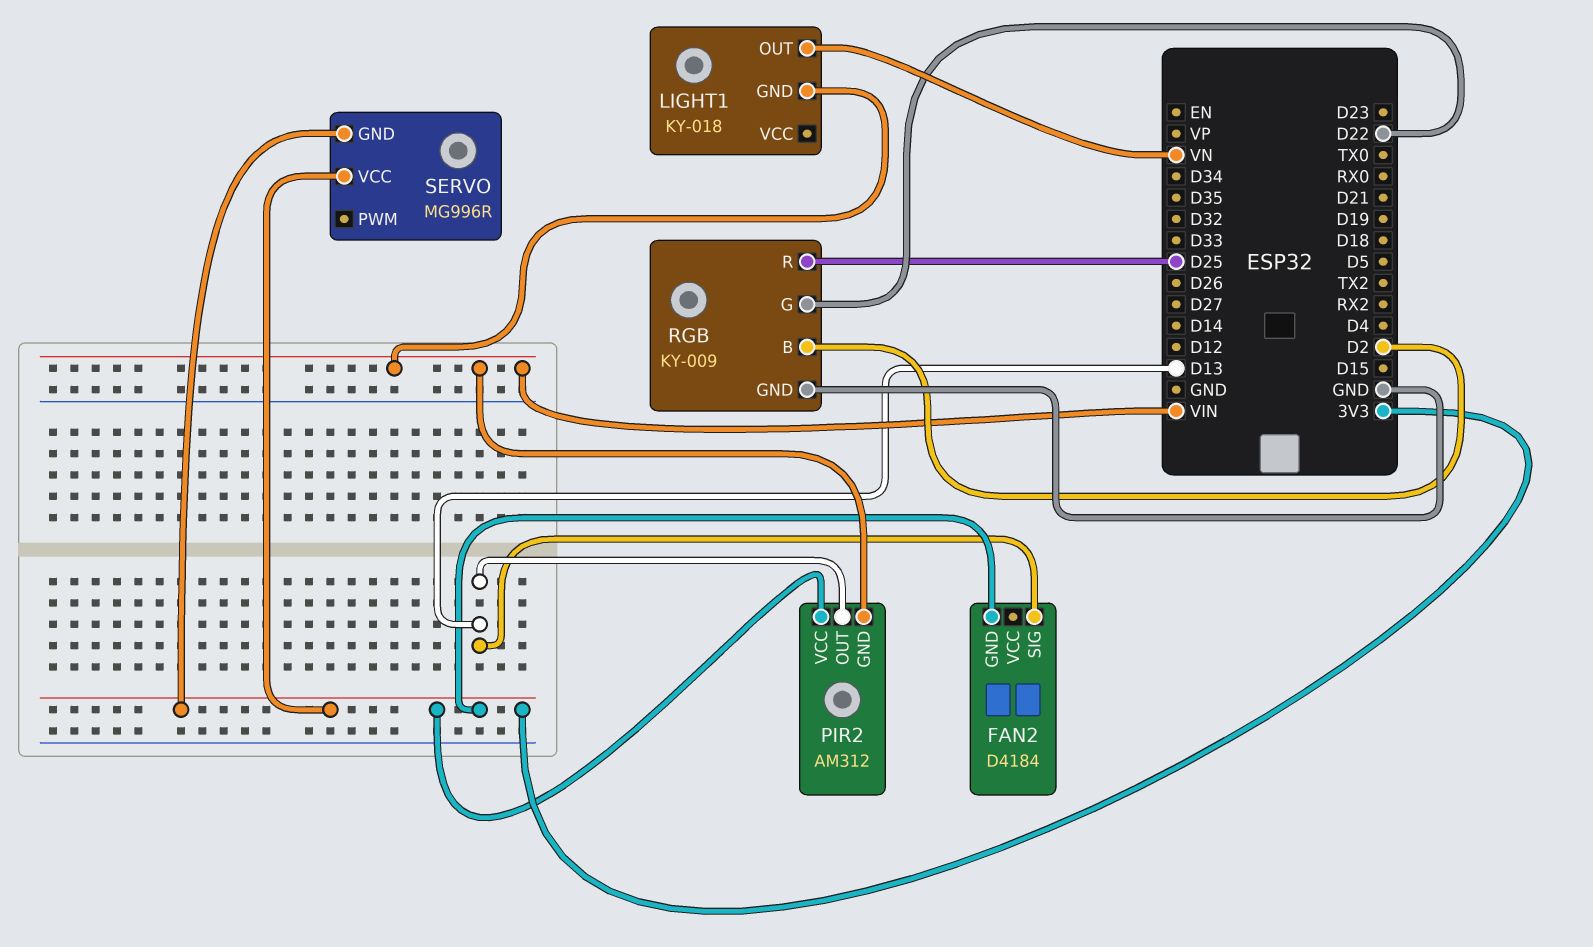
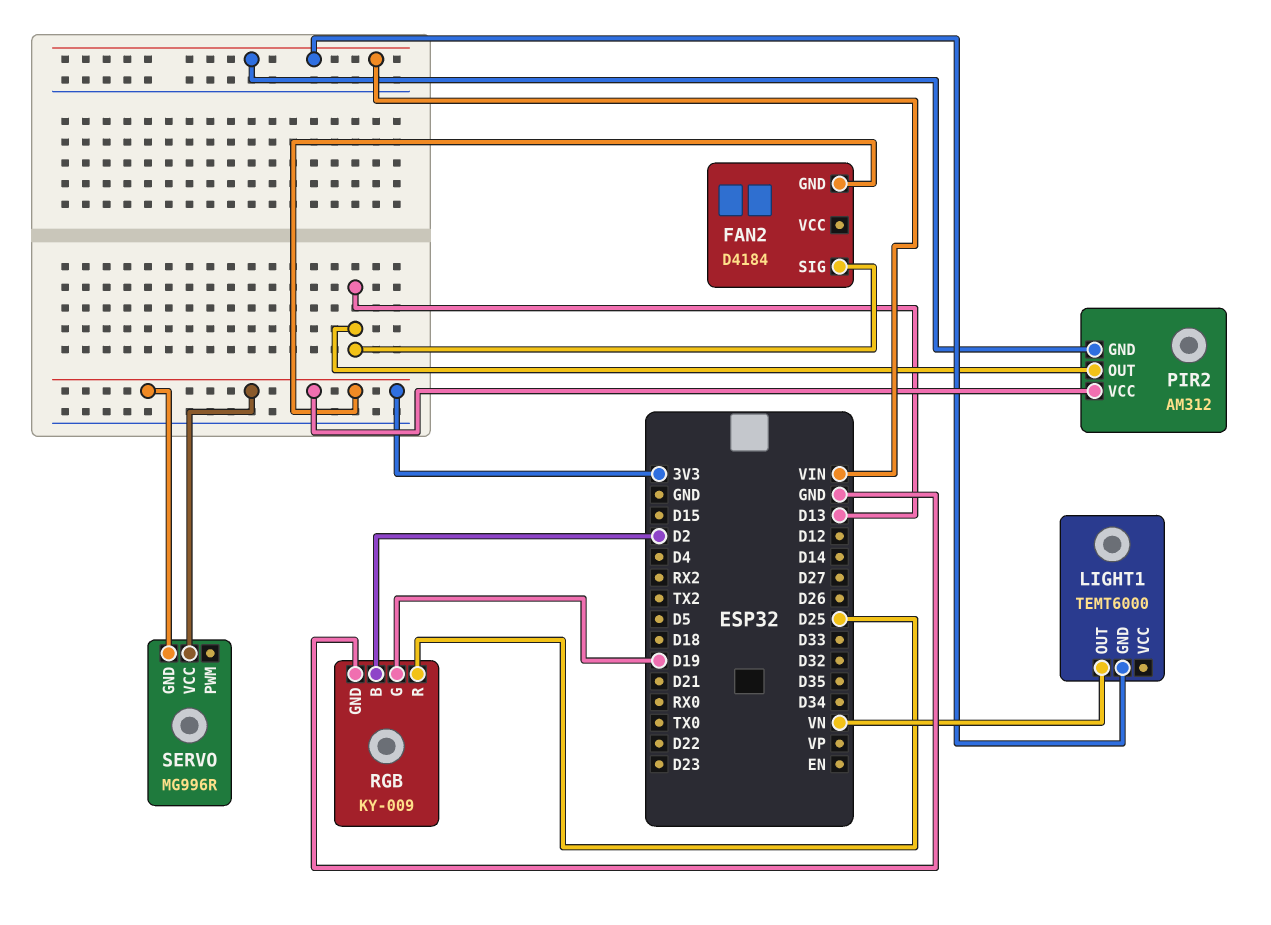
LIGHT1: KY-018 -> TEMT6000
RGB pin G: D22 -> D19

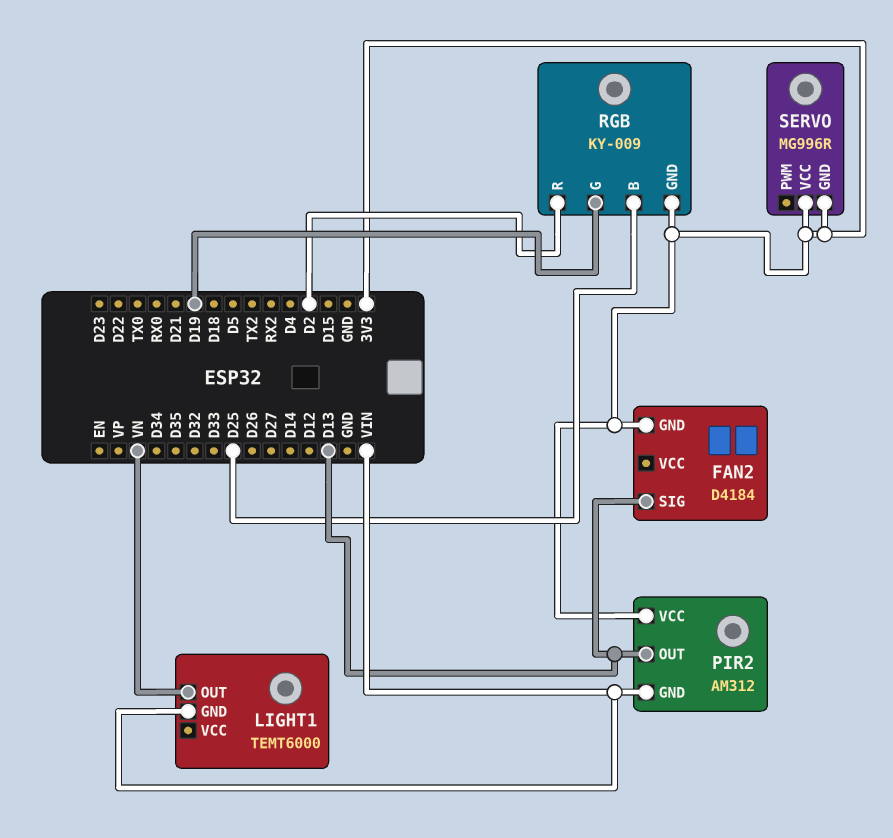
RGB pin B: D2 -> D25
RGB pin GND: GND -> 3V3
RGB pin R: D25 -> D2

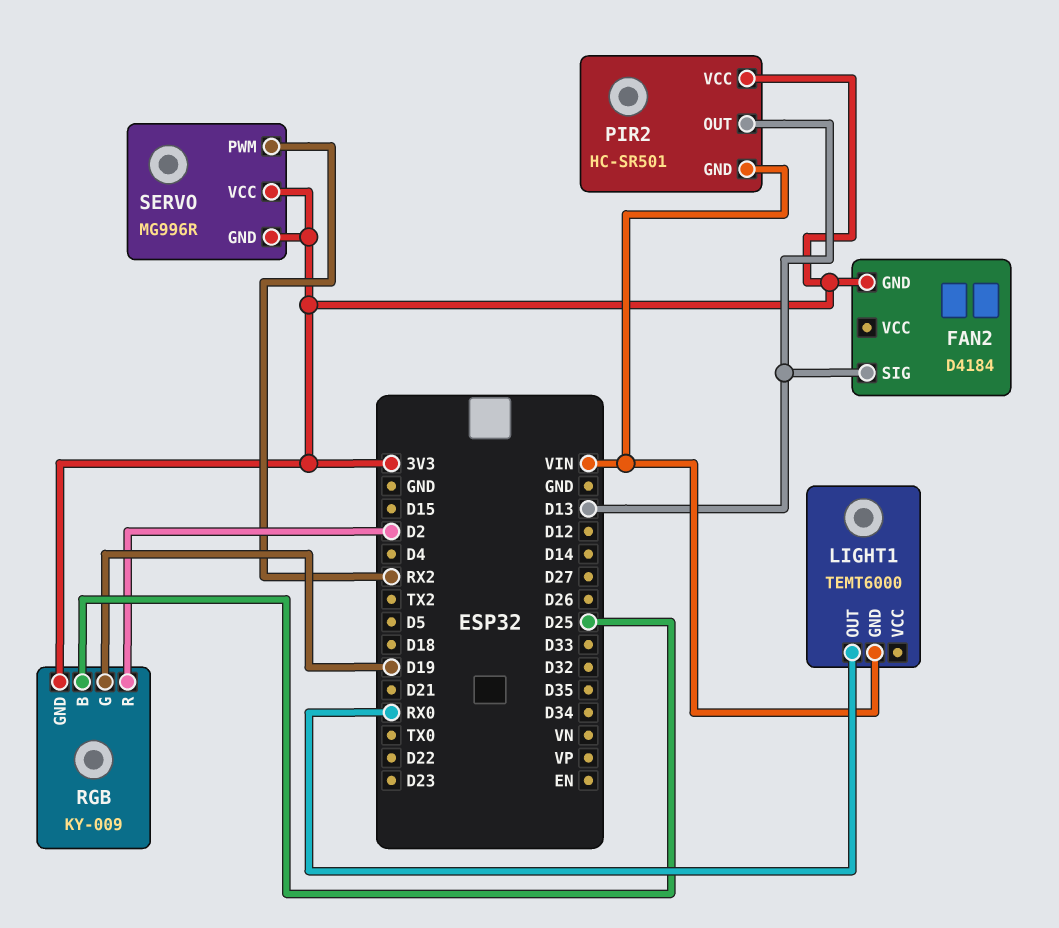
LIGHT1 pin OUT: VN -> RX0
PIR2: AM312 -> HC-SR501
SERVO pin PWM: none -> RX2

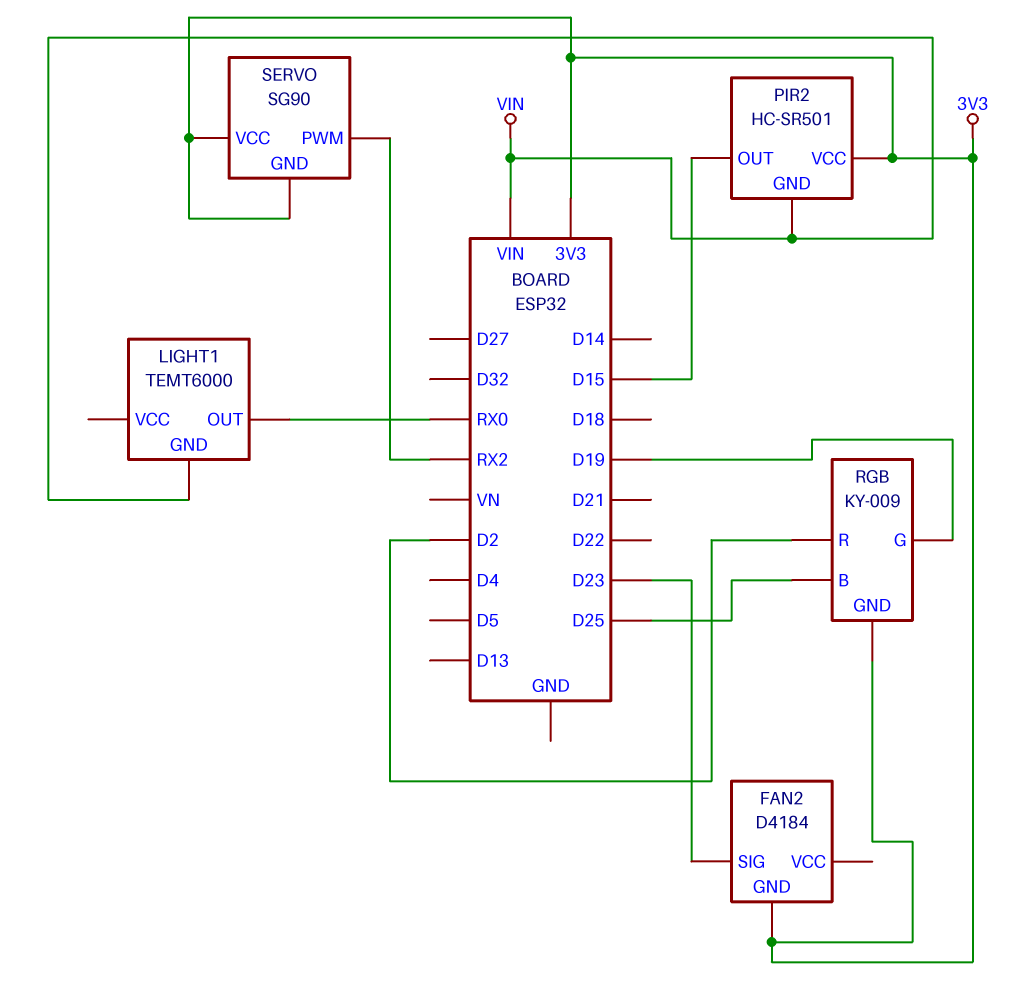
FAN2 pin SIG: D13 -> D23
PIR2 pin OUT: D13 -> D15
SERVO: MG996R -> SG90

